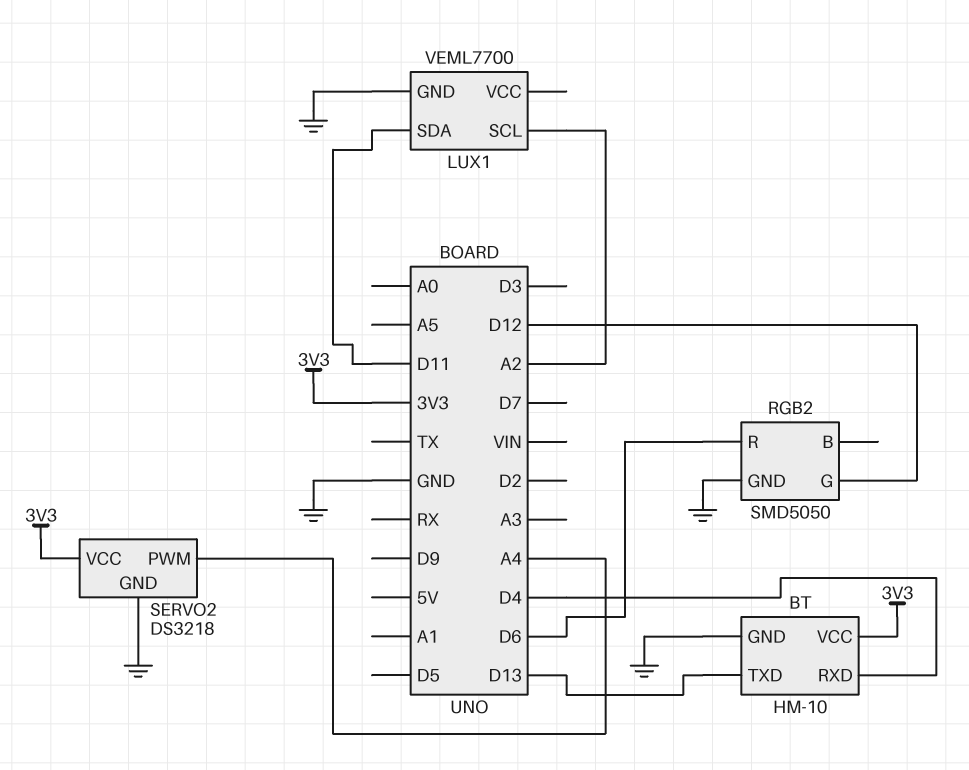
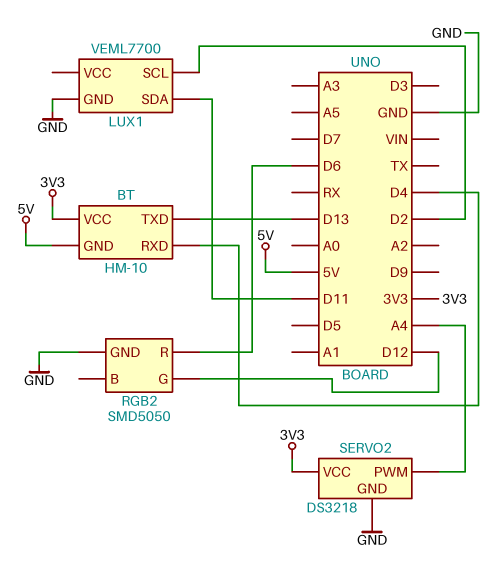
BT pin GND: GND -> 5V
LUX1 pin SCL: A2 -> D2

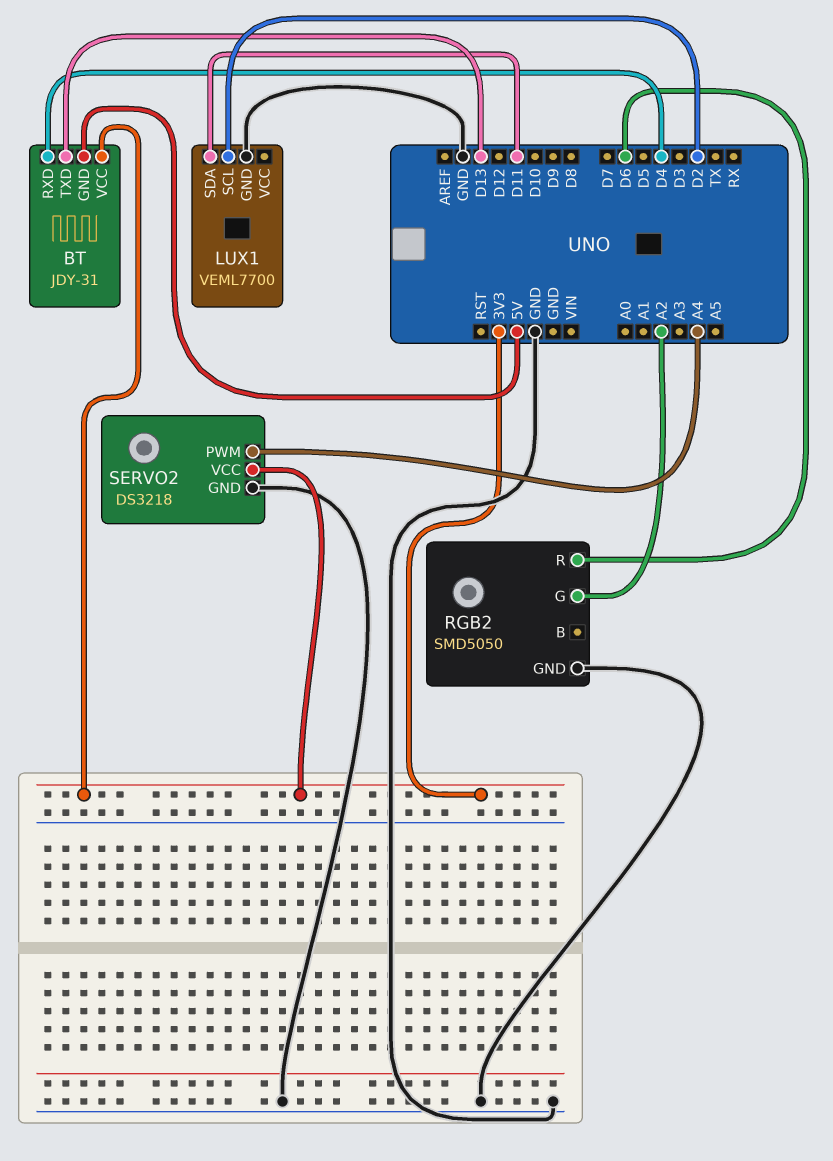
BT: HM-10 -> JDY-31
RGB2 pin G: D12 -> A2

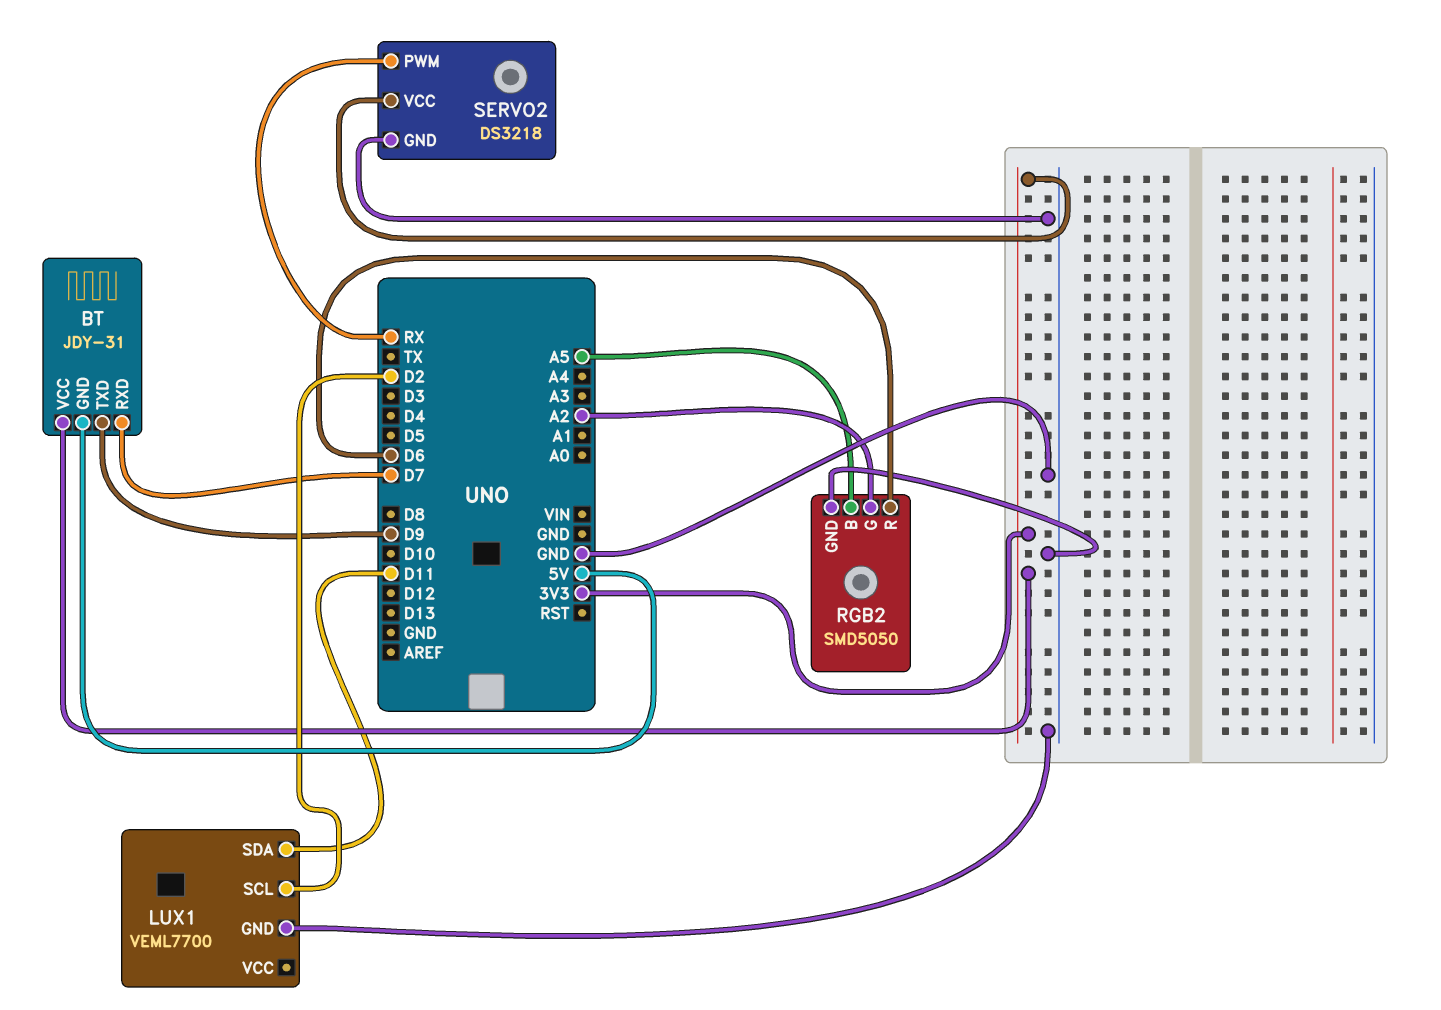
BT pin RXD: D4 -> D7
BT pin TXD: D13 -> D9
RGB2 pin B: none -> A5
SERVO2 pin PWM: A4 -> RX

